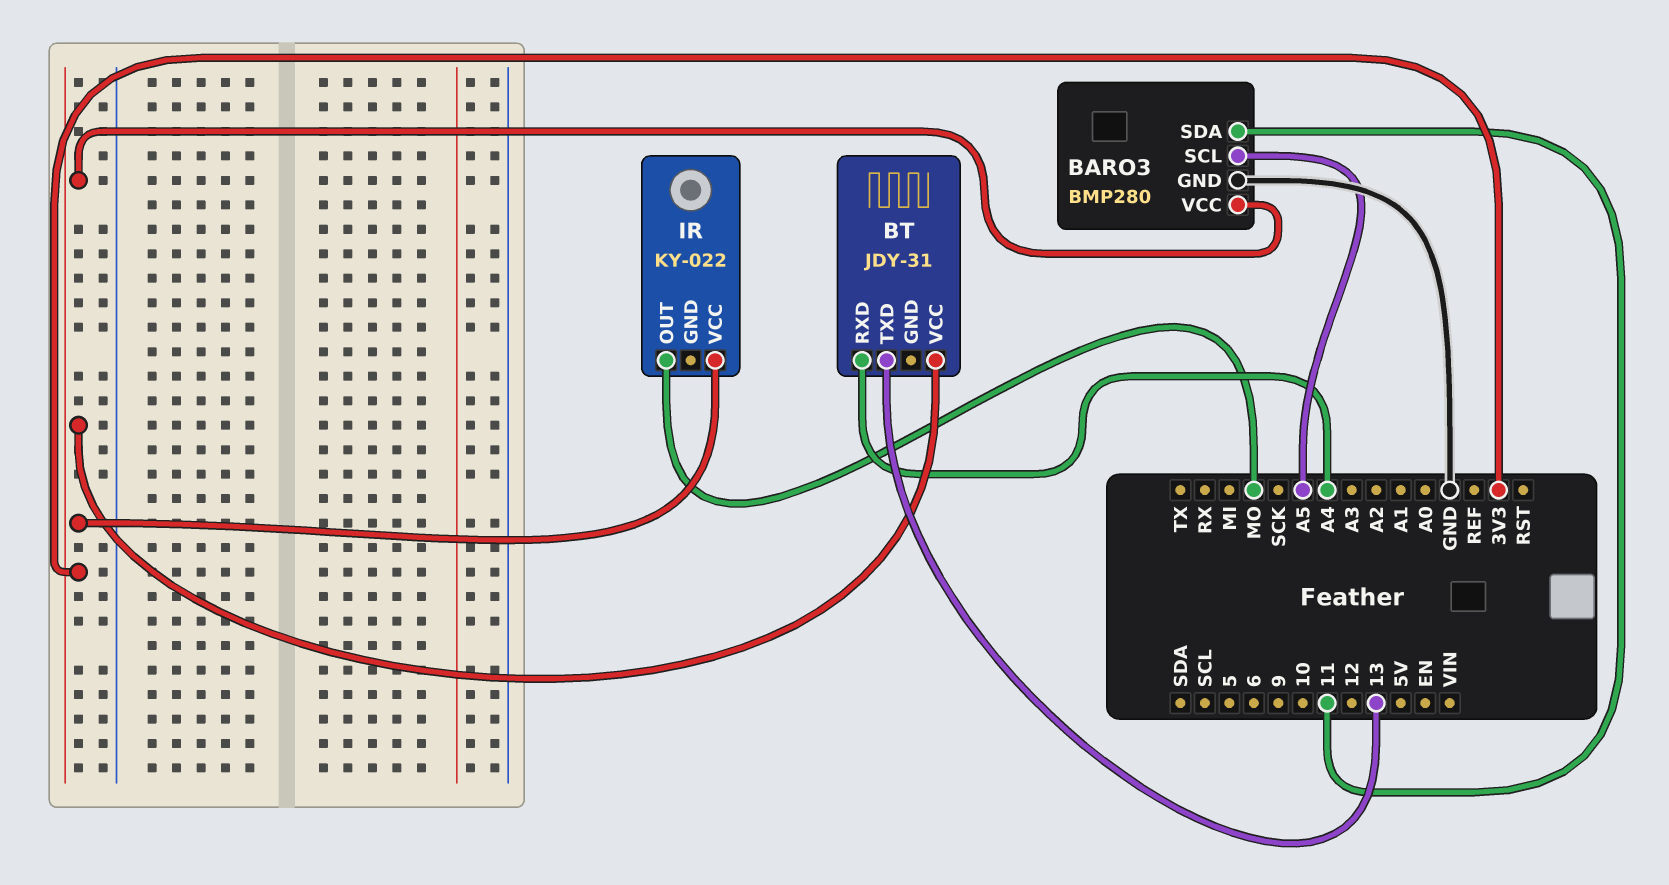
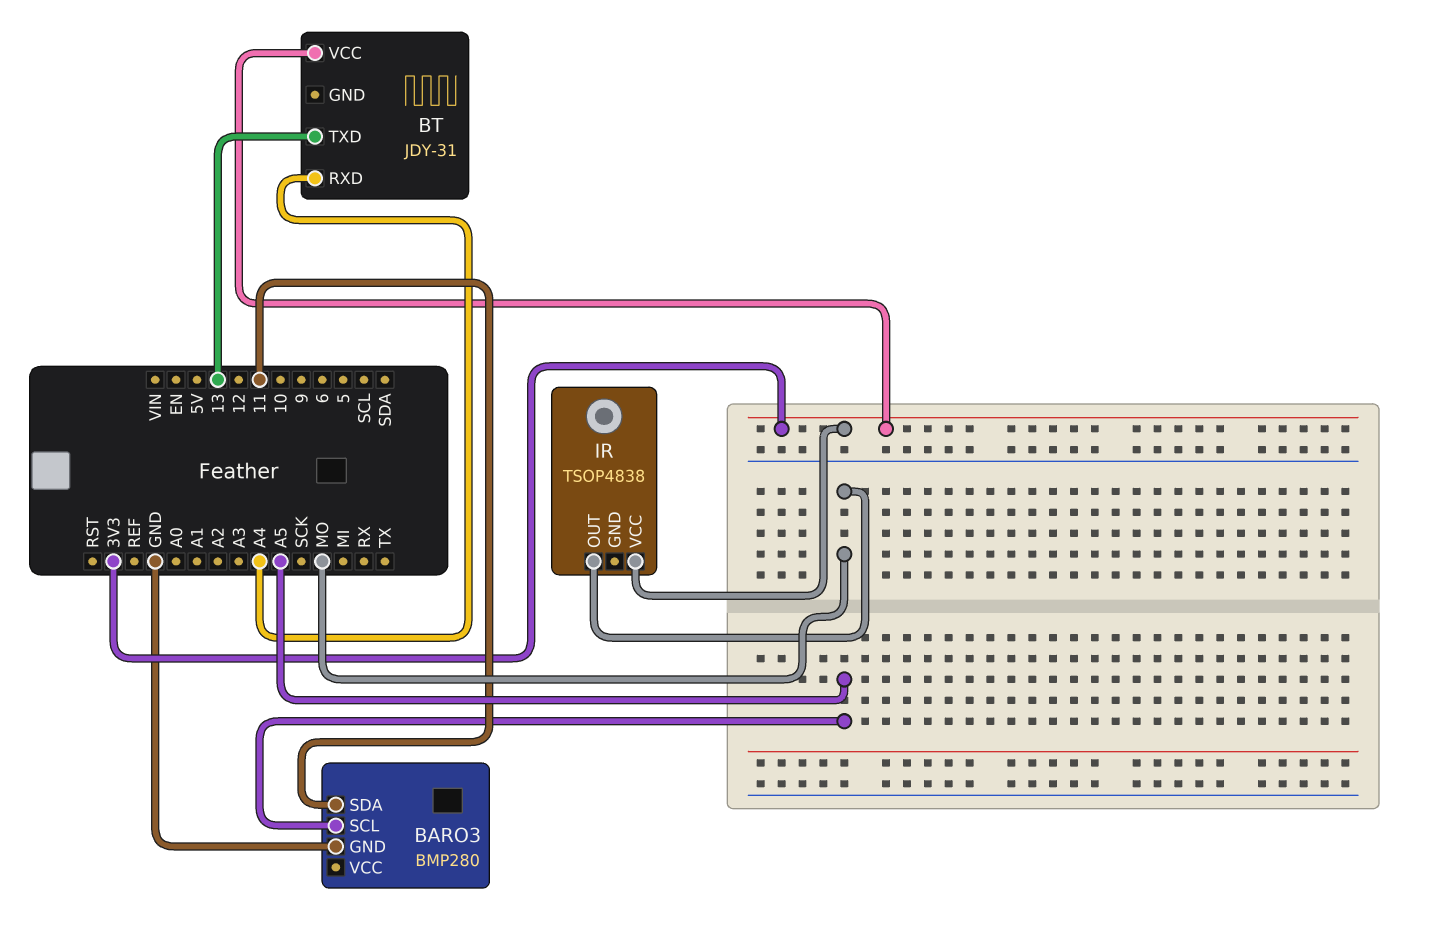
BARO3 pin VCC: 3V3 -> none
IR: KY-022 -> TSOP4838

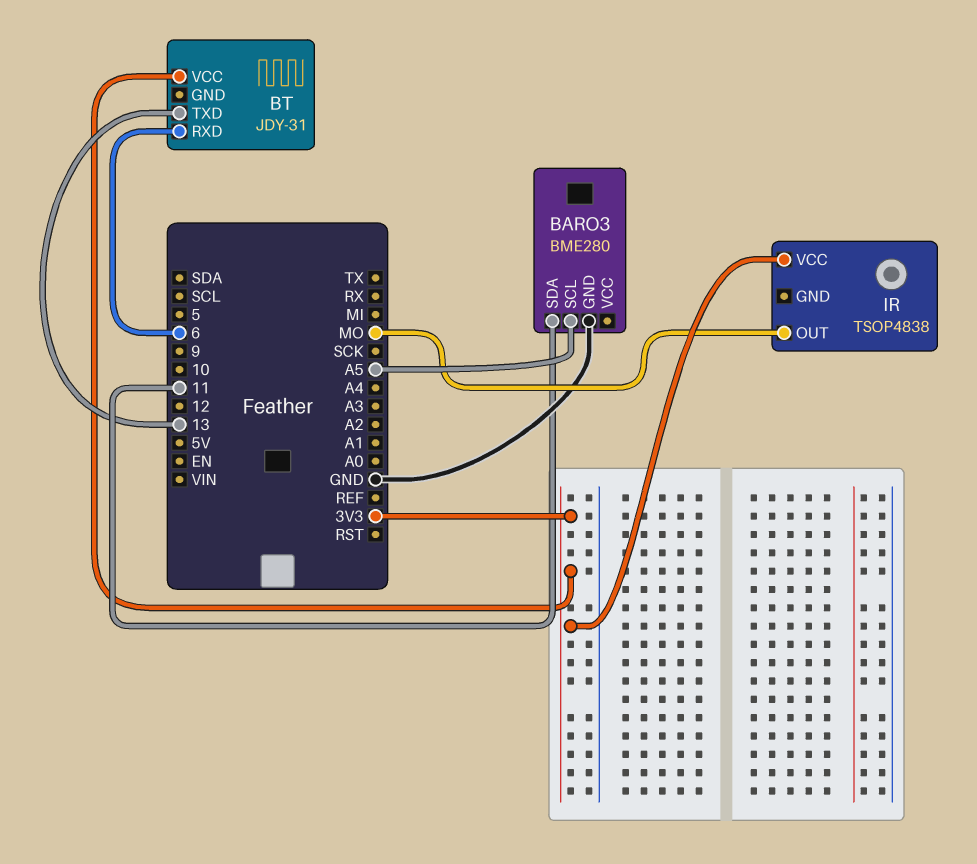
BARO3: BMP280 -> BME280
BT pin RXD: A4 -> 6

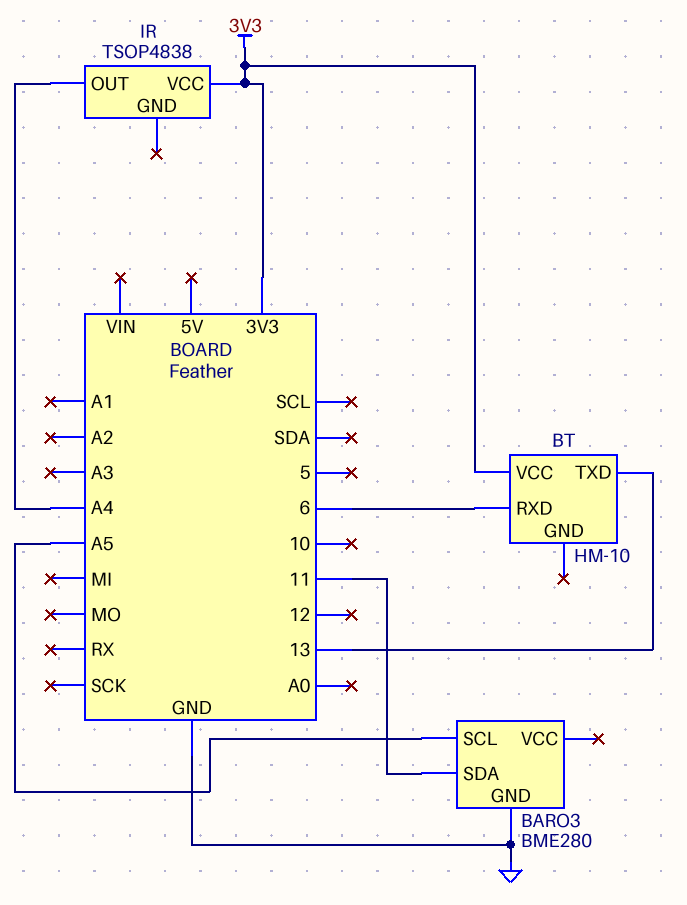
BT: JDY-31 -> HM-10
IR pin OUT: MO -> A4

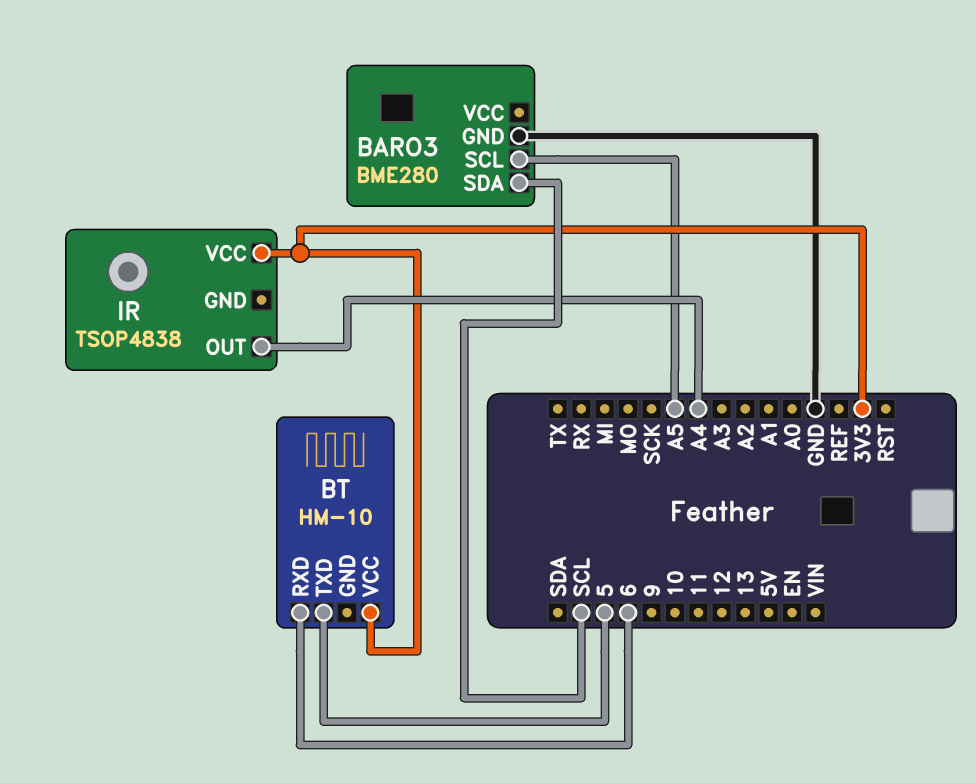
BARO3 pin SDA: 11 -> SCL
BT pin TXD: 13 -> 5

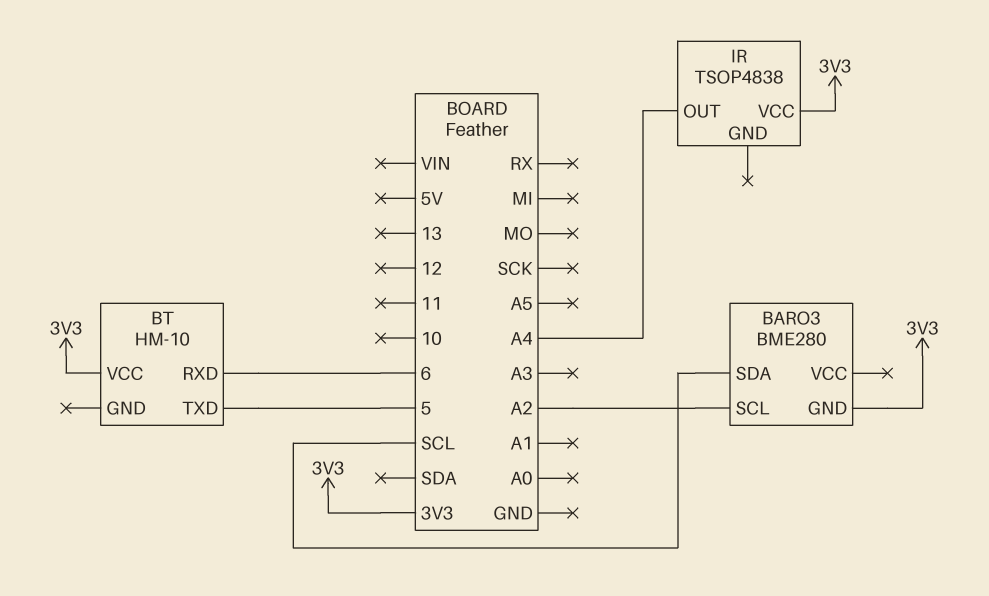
BARO3 pin GND: GND -> 3V3
BARO3 pin SCL: A5 -> A2

